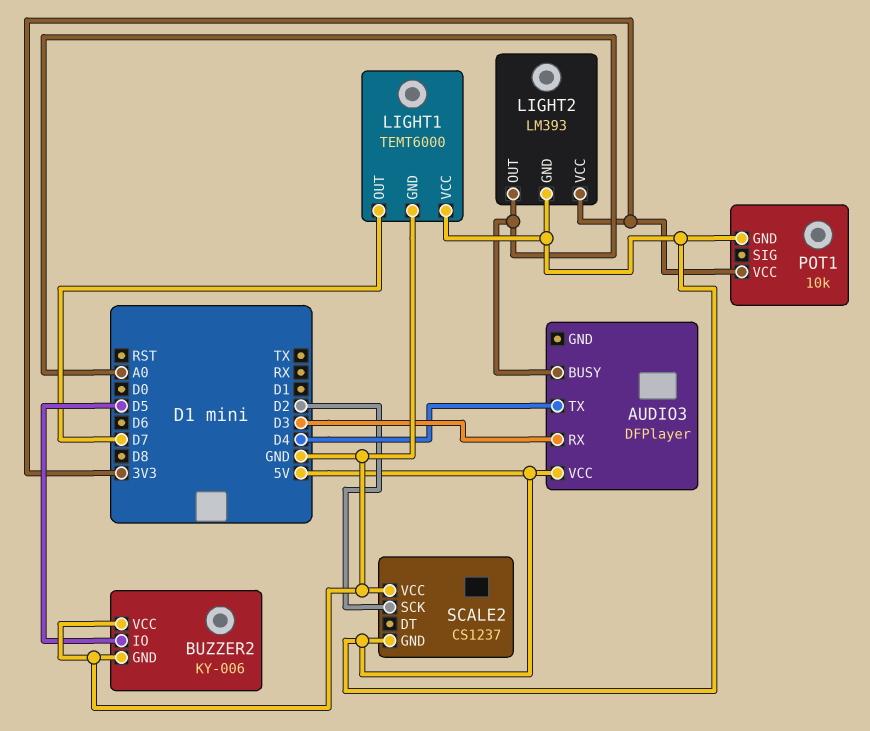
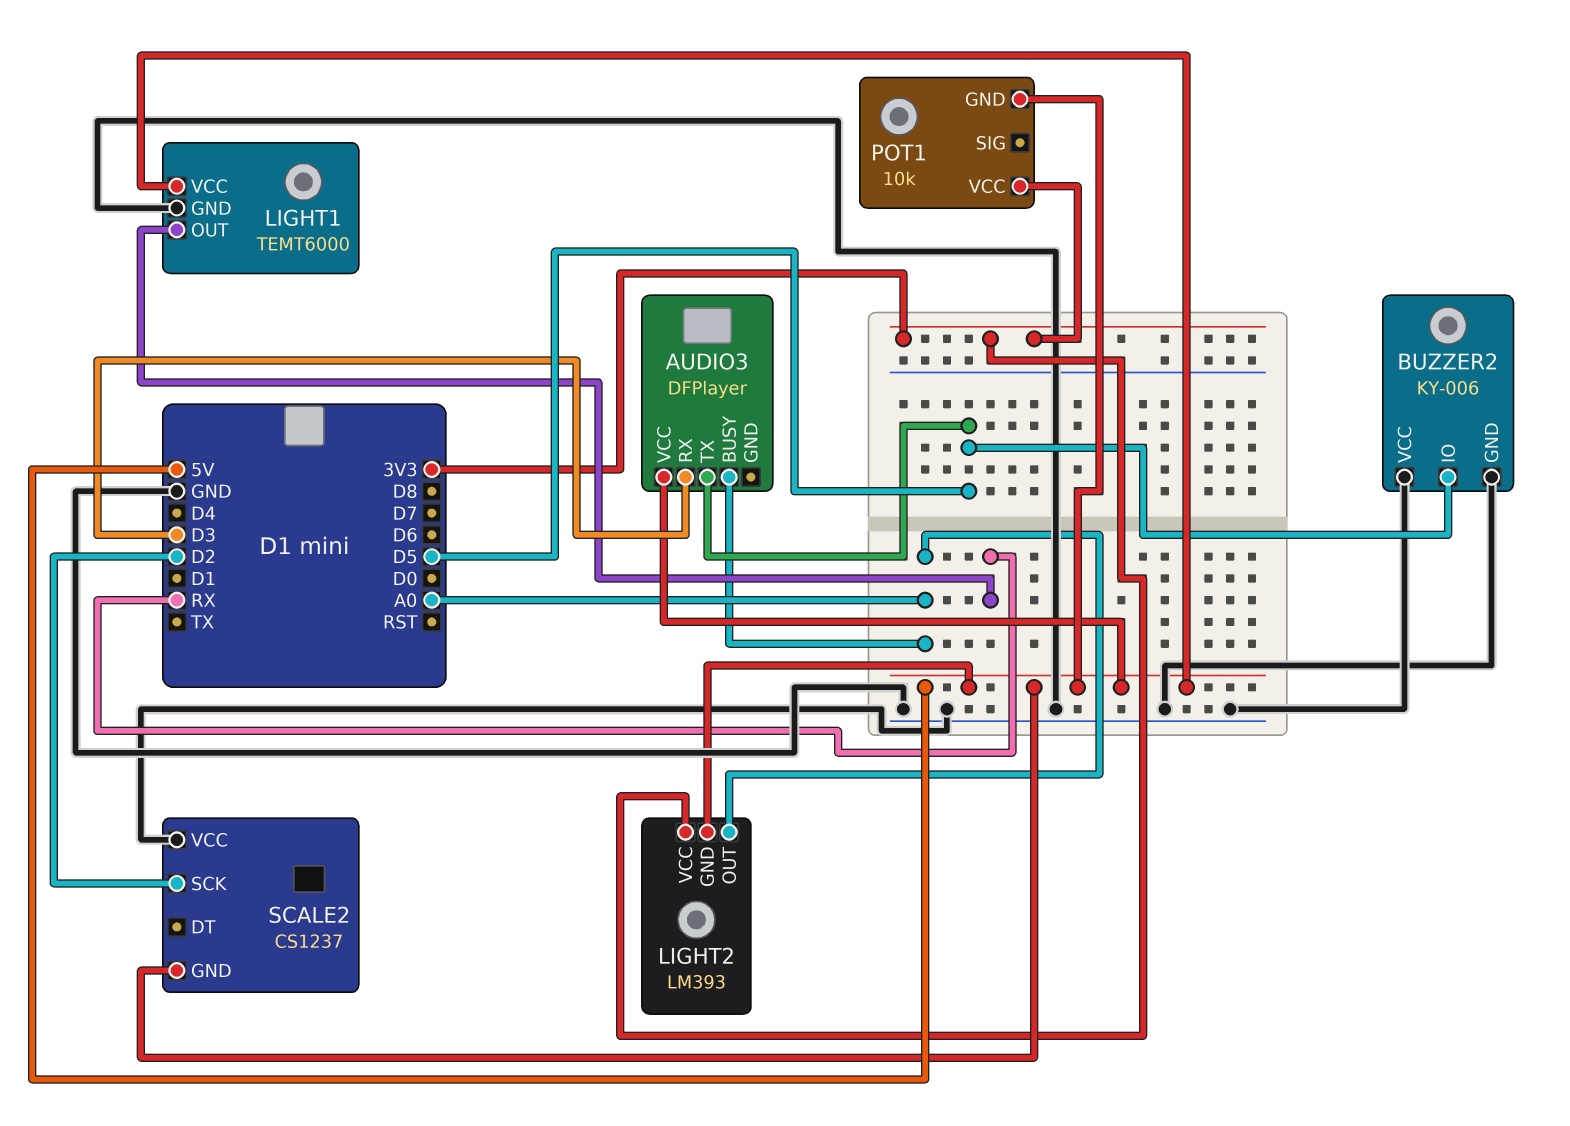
AUDIO3 pin TX: D4 -> D5
LIGHT1 pin OUT: D7 -> RX

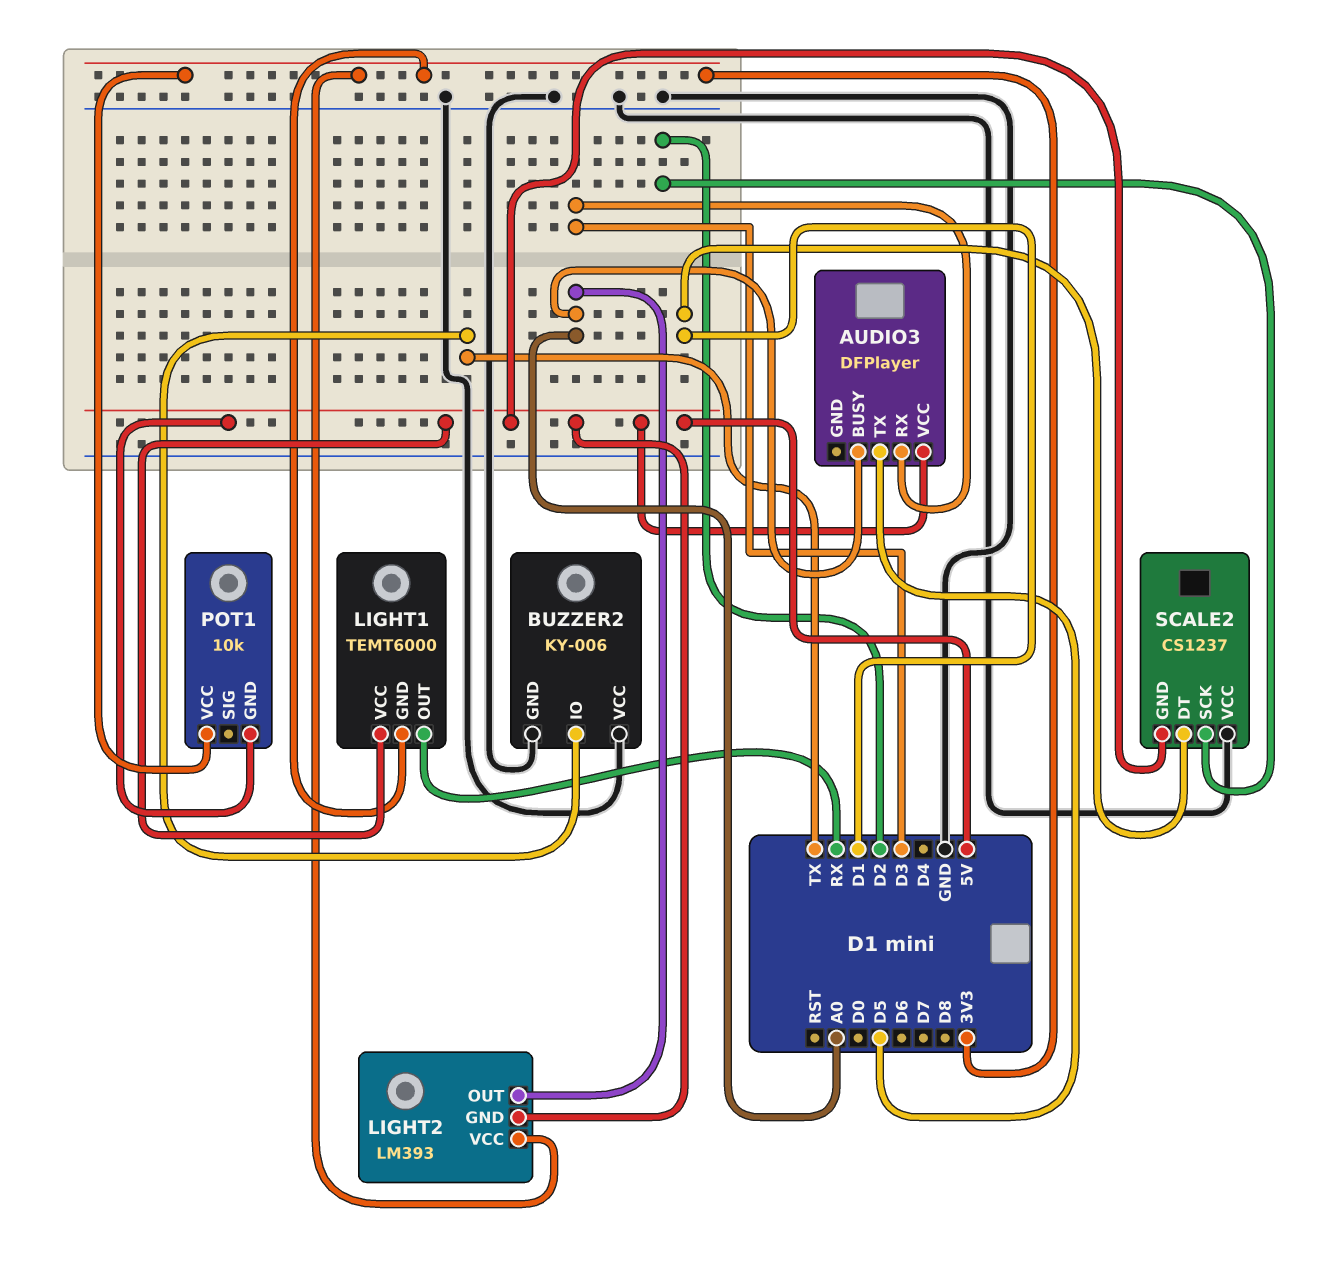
BUZZER2 pin IO: D5 -> TX
LIGHT1 pin GND: GND -> 3V3
SCALE2 pin DT: none -> D1

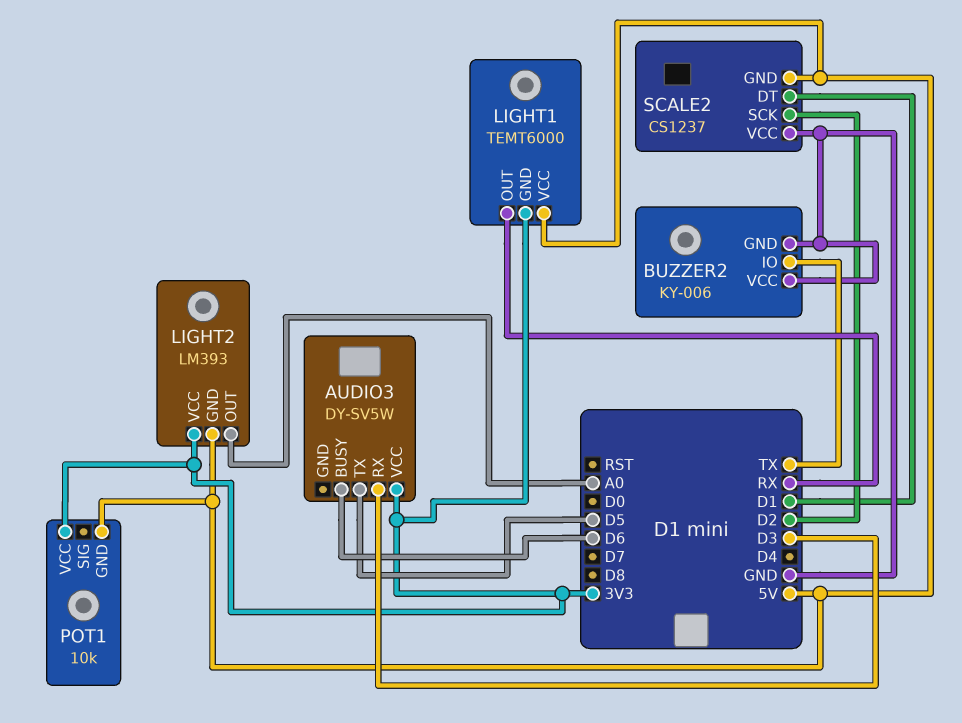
AUDIO3: DFPlayer -> DY-SV5W
AUDIO3 pin BUSY: A0 -> D6
AUDIO3 pin VCC: 5V -> 3V3

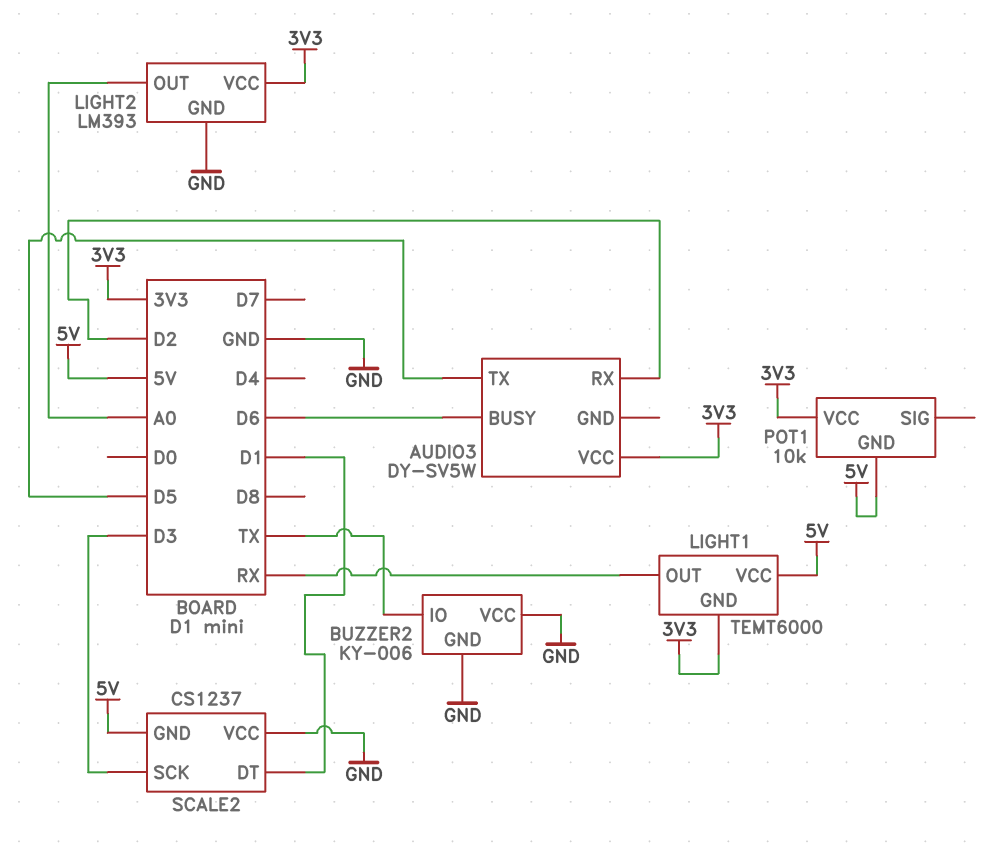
AUDIO3 pin RX: D3 -> D2
LIGHT2 pin GND: 5V -> GND
SCALE2 pin SCK: D2 -> D3

